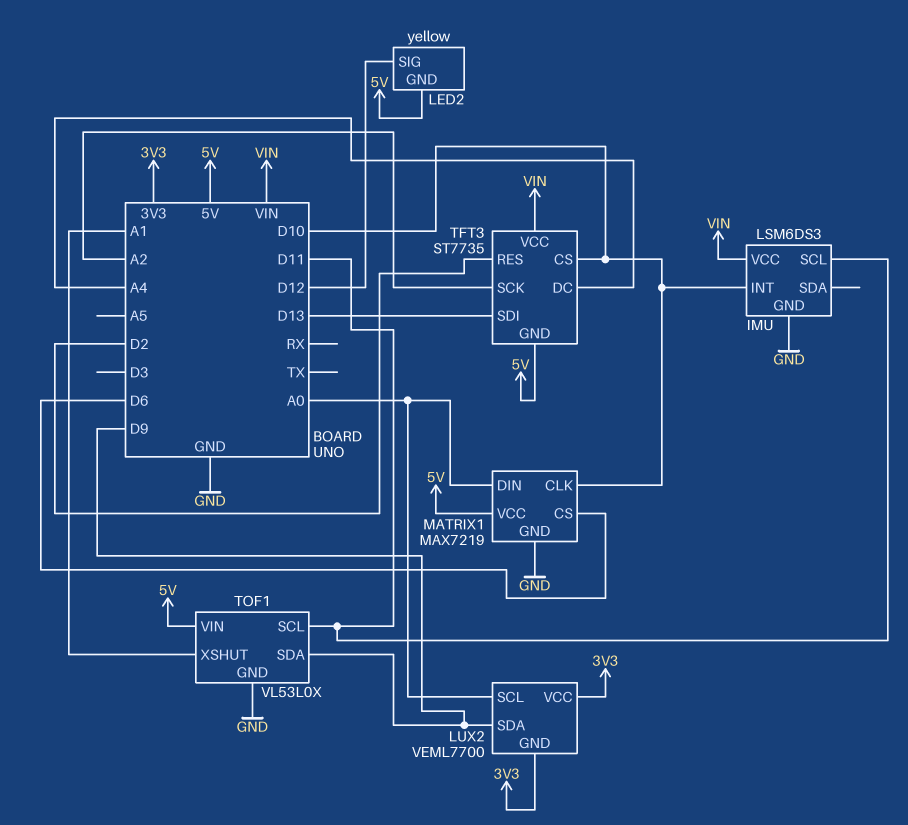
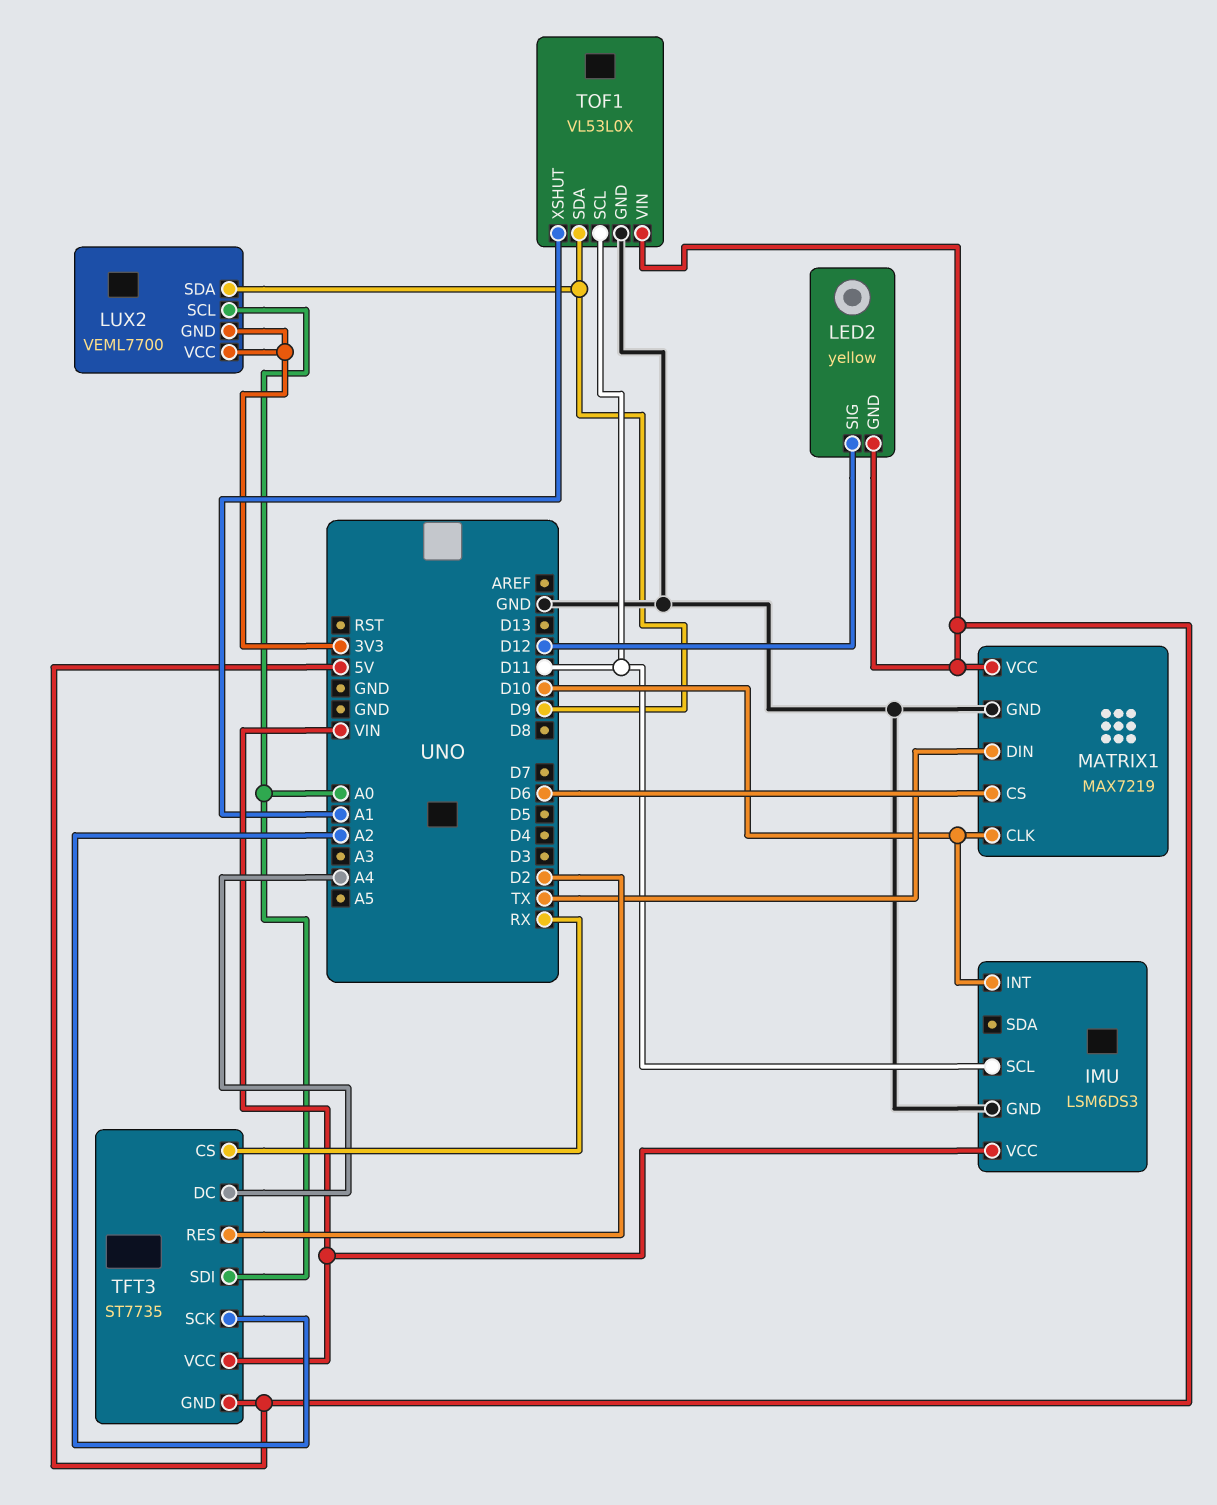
MATRIX1 pin DIN: A0 -> TX
TFT3 pin CS: D10 -> RX
TFT3 pin SDI: D13 -> A0

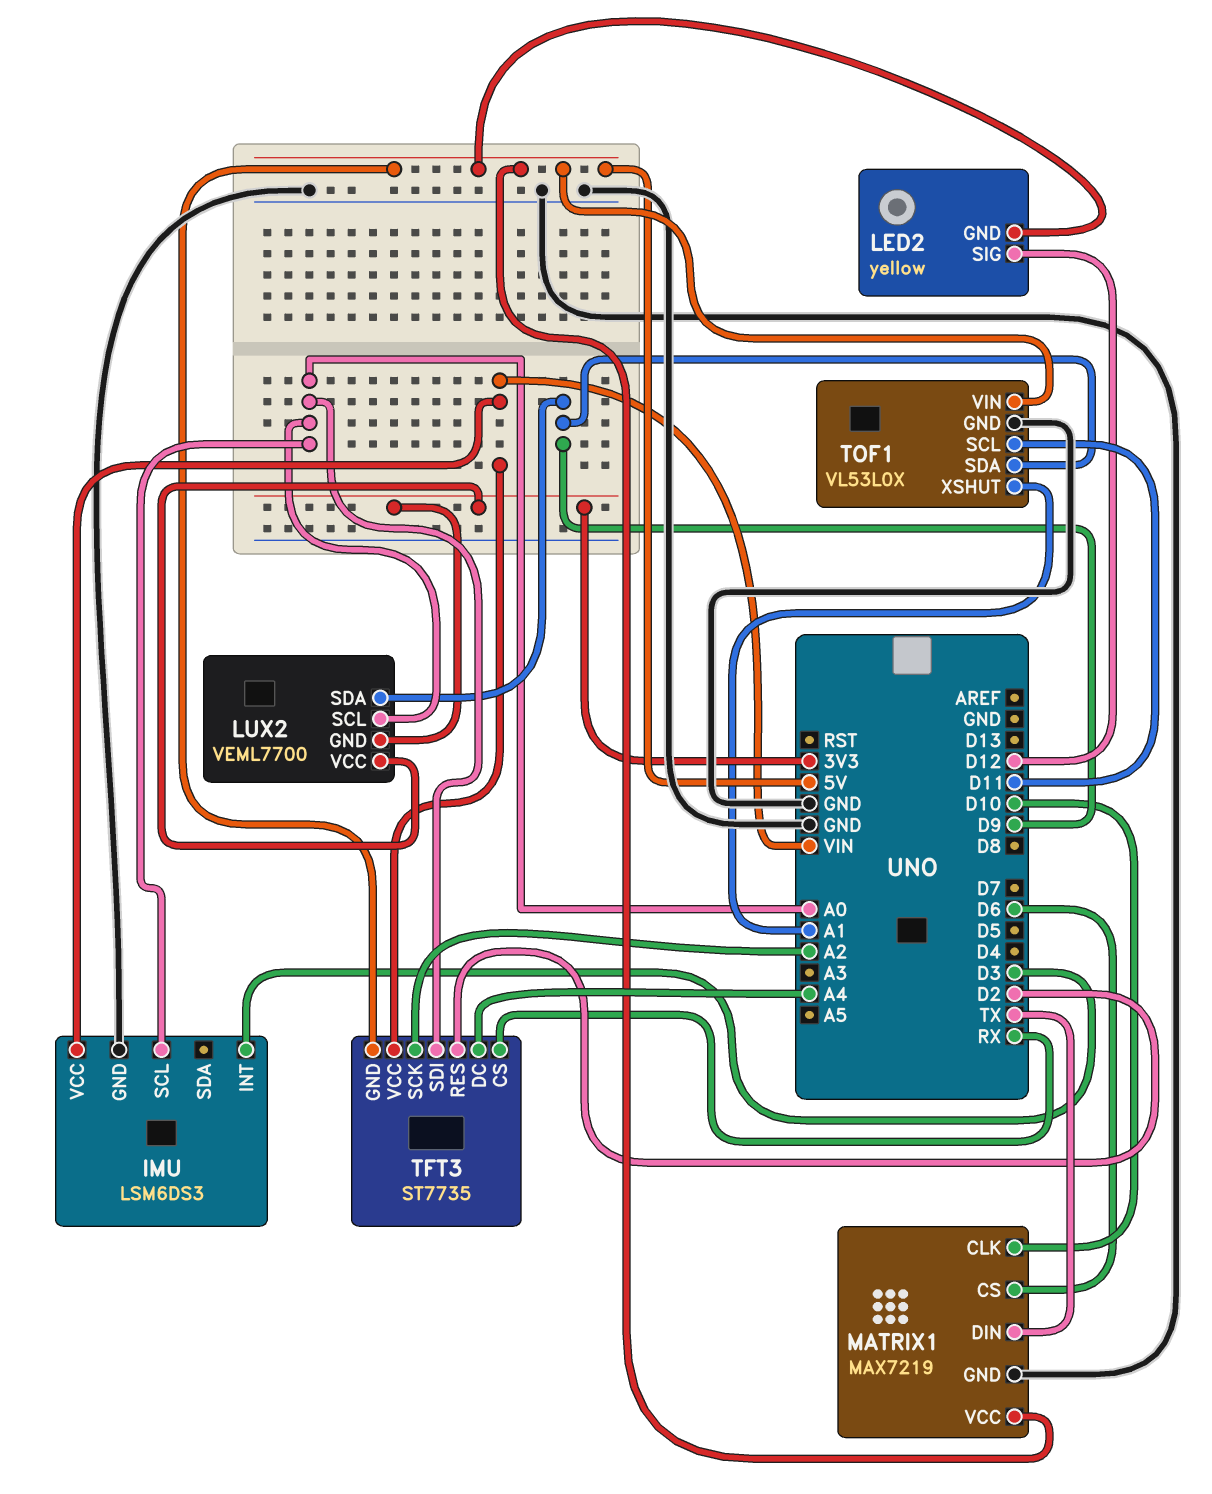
IMU pin INT: D10 -> D3
IMU pin SCL: D11 -> A0

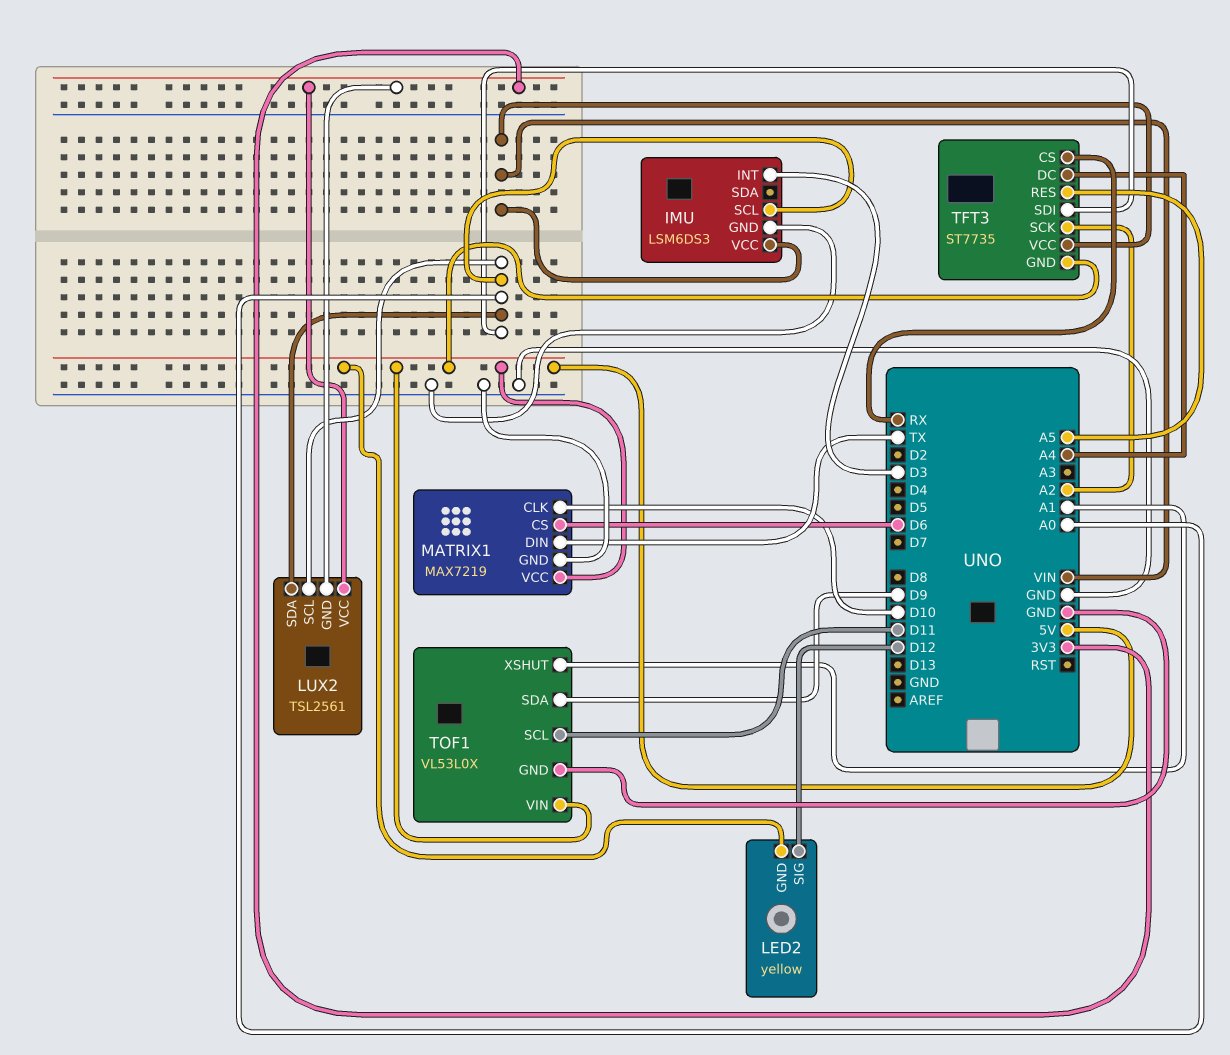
LUX2: VEML7700 -> TSL2561
LUX2 pin SDA: D9 -> A0
TFT3 pin RES: D2 -> A5

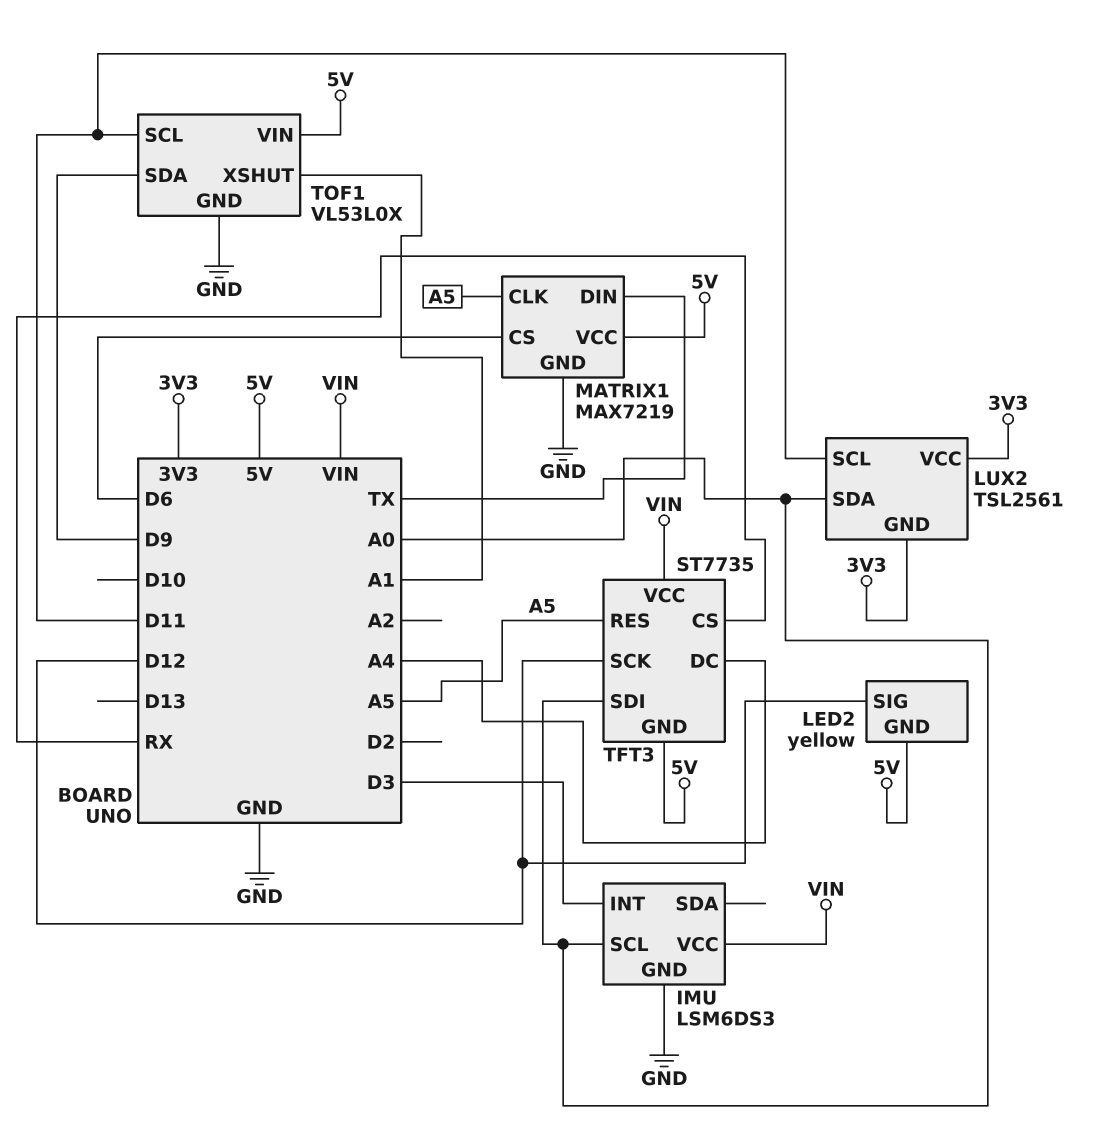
LUX2 pin SCL: A0 -> D11
MATRIX1 pin CLK: D10 -> A5
TFT3 pin SCK: A2 -> D12

